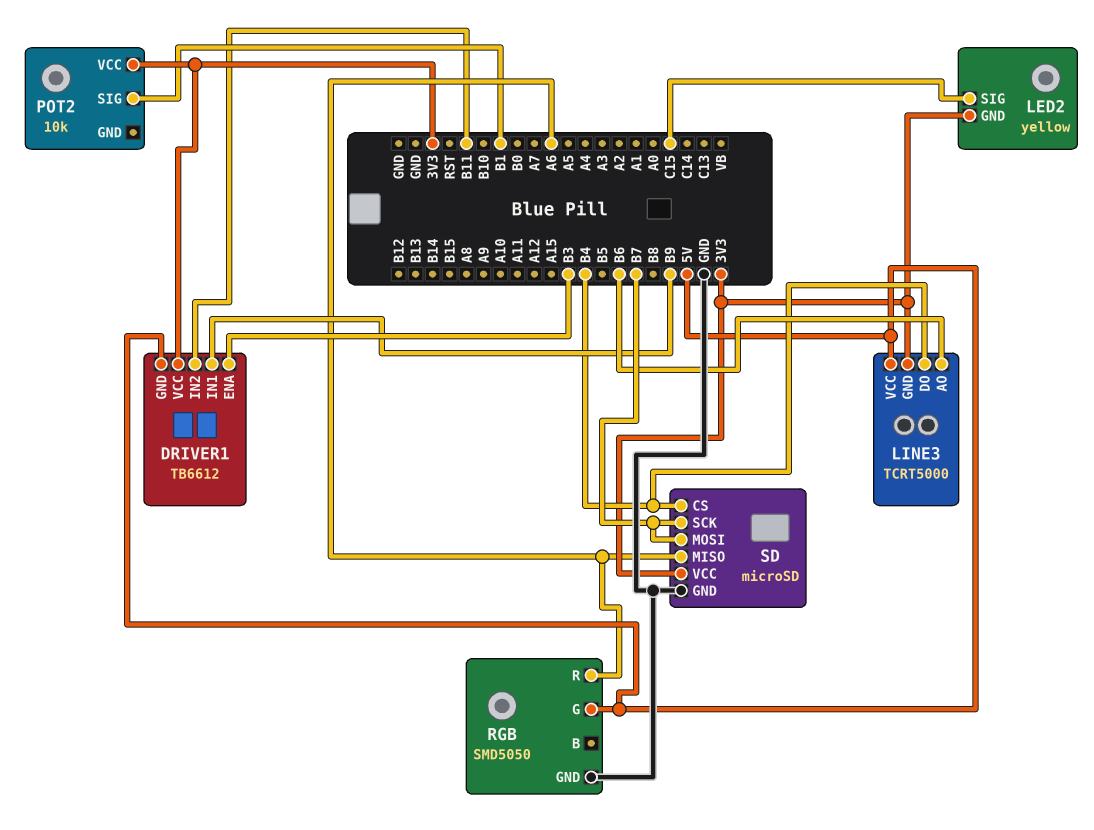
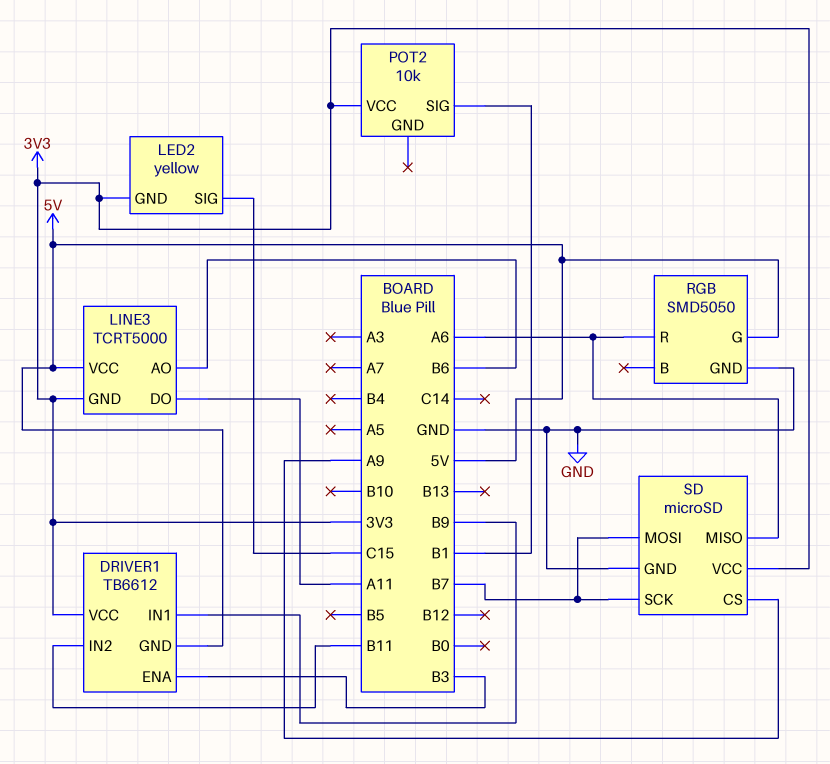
LINE3 pin DO: B4 -> A11
SD pin CS: B4 -> A9

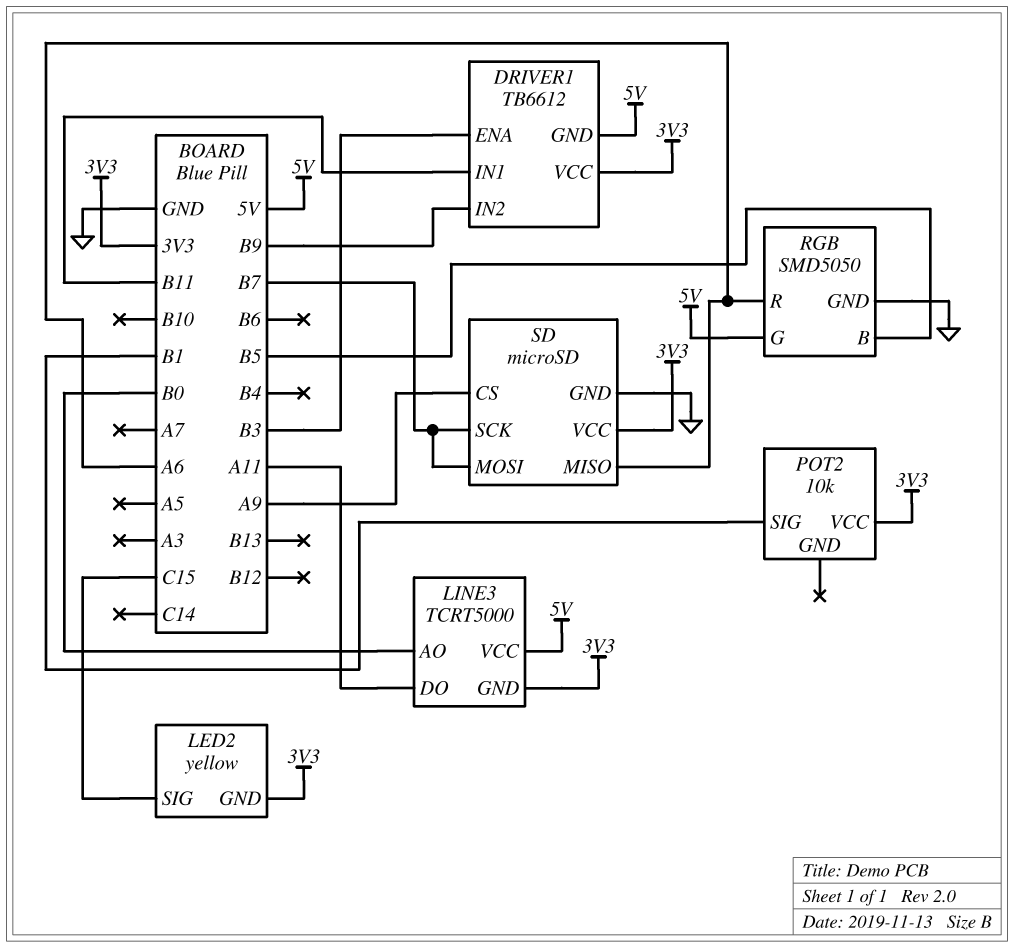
DRIVER1 pin IN1: B9 -> B11
DRIVER1 pin IN2: B11 -> B9
LINE3 pin AO: B6 -> B0
RGB pin B: none -> B5

